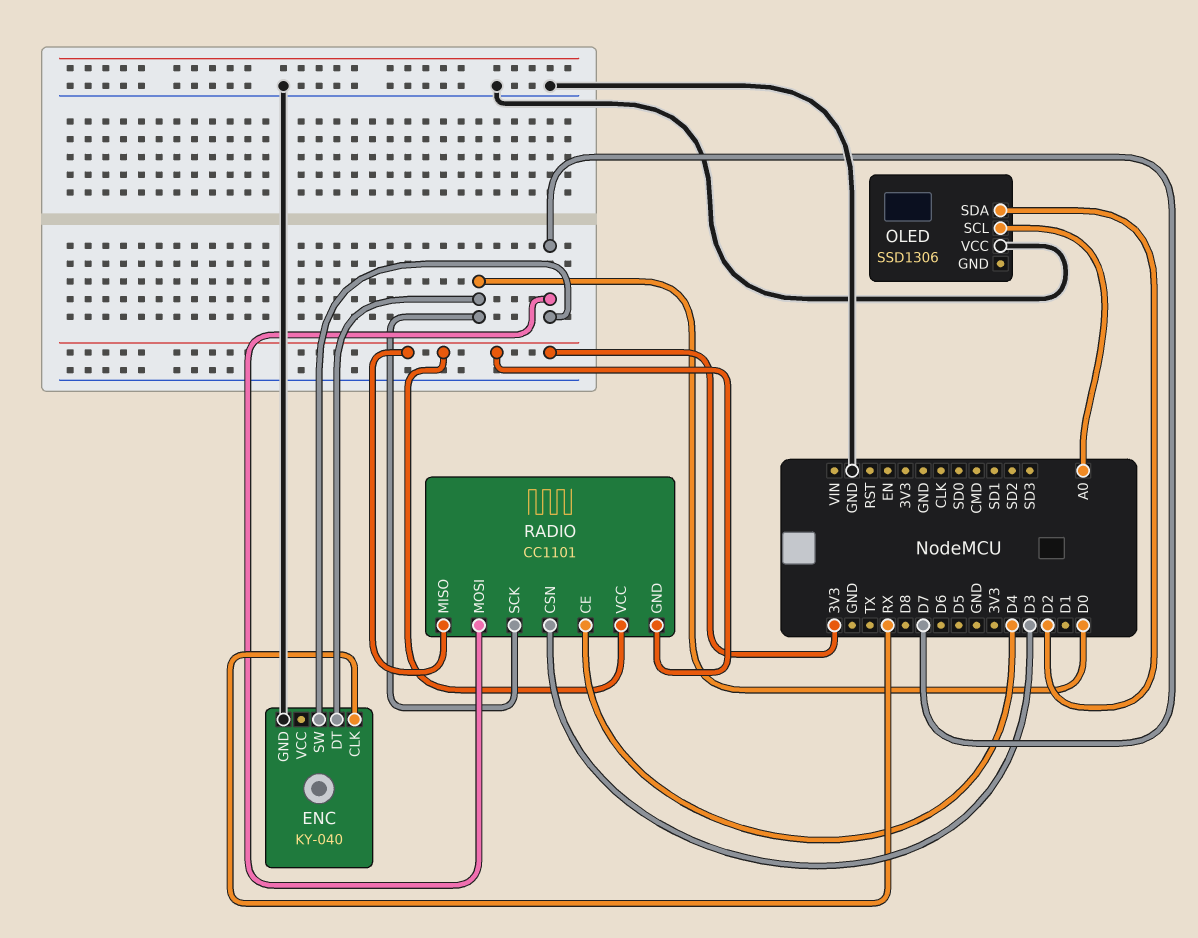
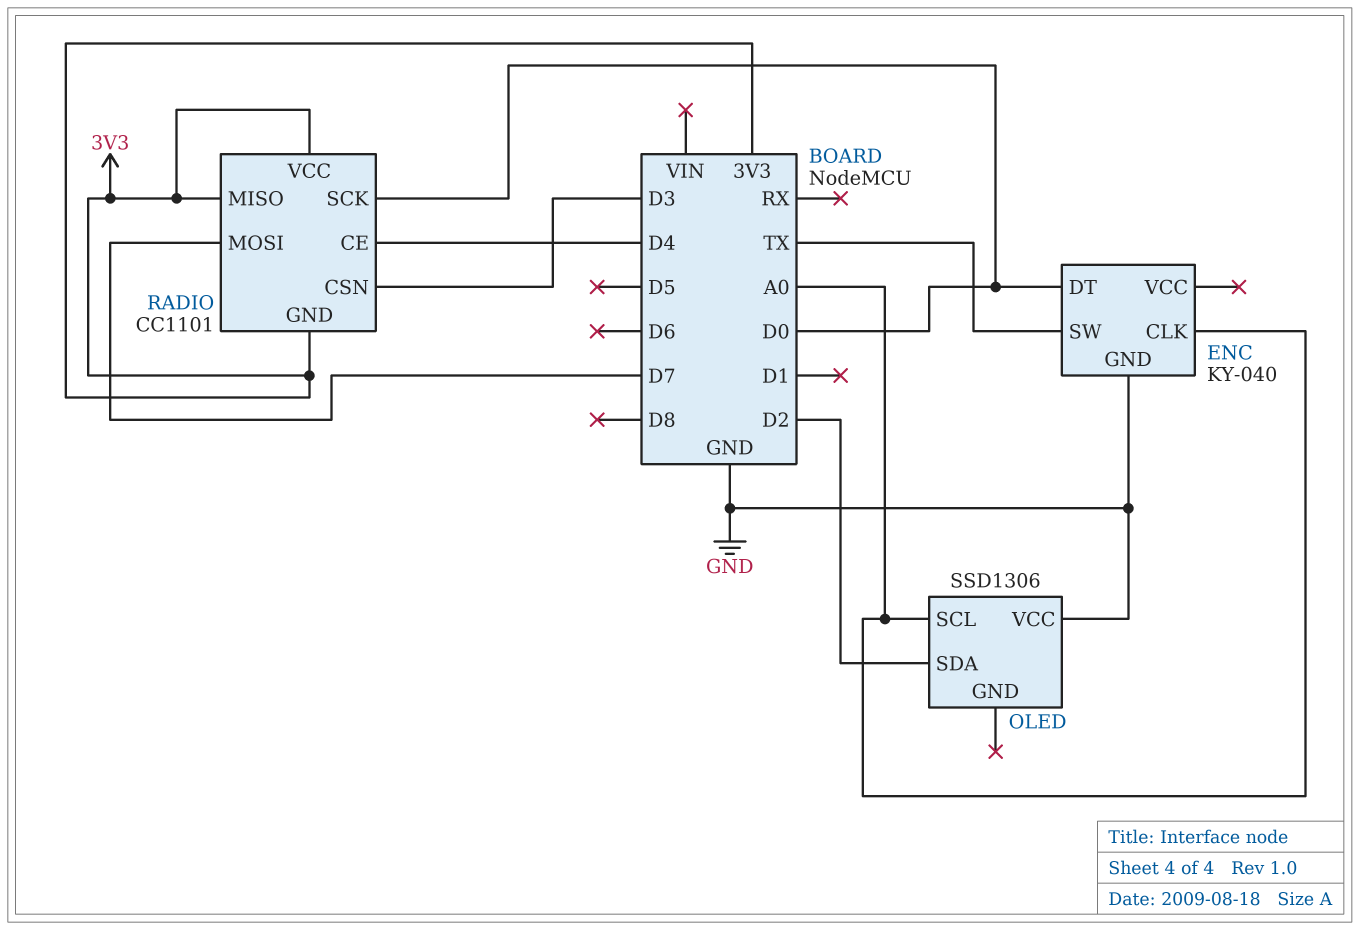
ENC pin CLK: RX -> A0
ENC pin SW: D7 -> TX

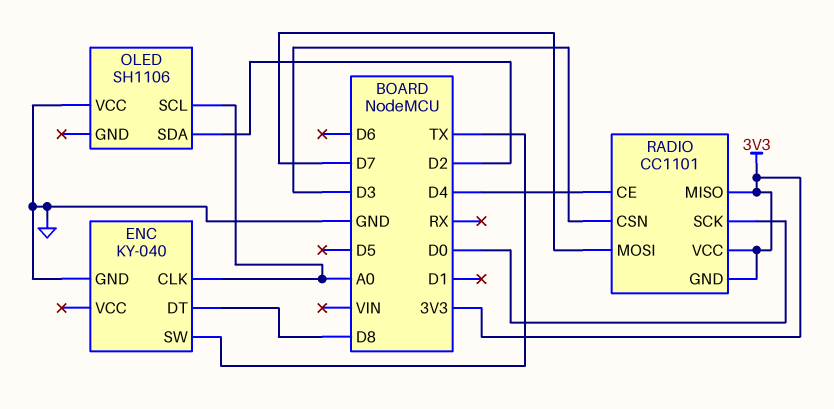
ENC pin DT: D0 -> D8
OLED: SSD1306 -> SH1106

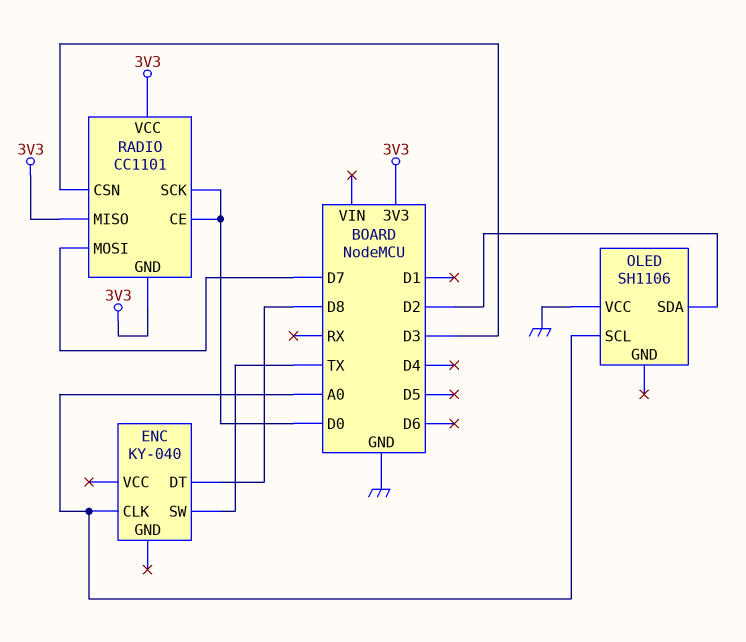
ENC pin GND: GND -> none
RADIO pin CE: D4 -> D0

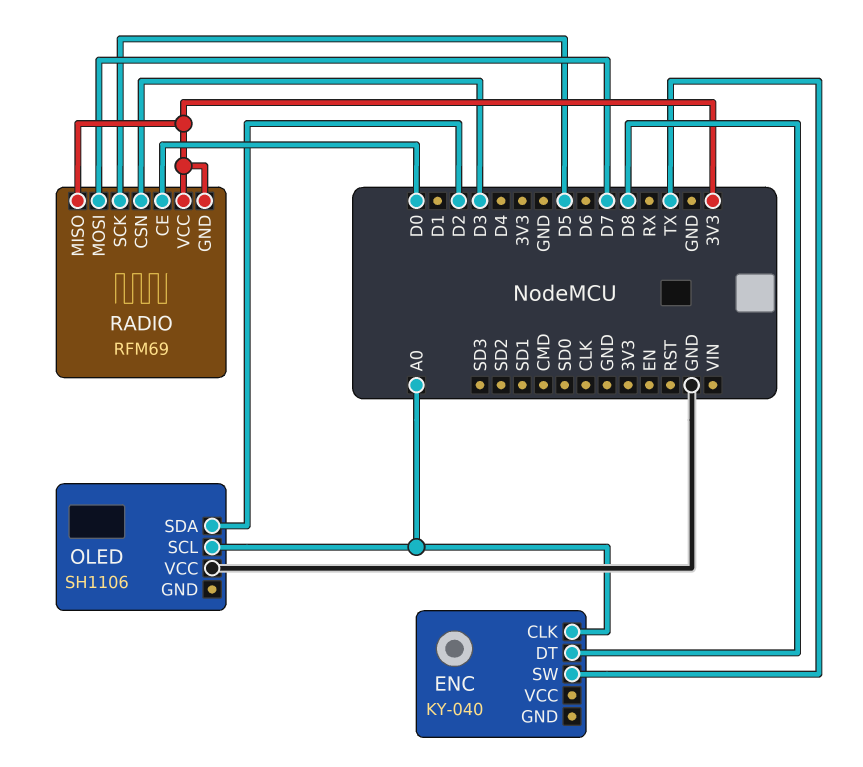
RADIO: CC1101 -> RFM69
RADIO pin SCK: D0 -> D5

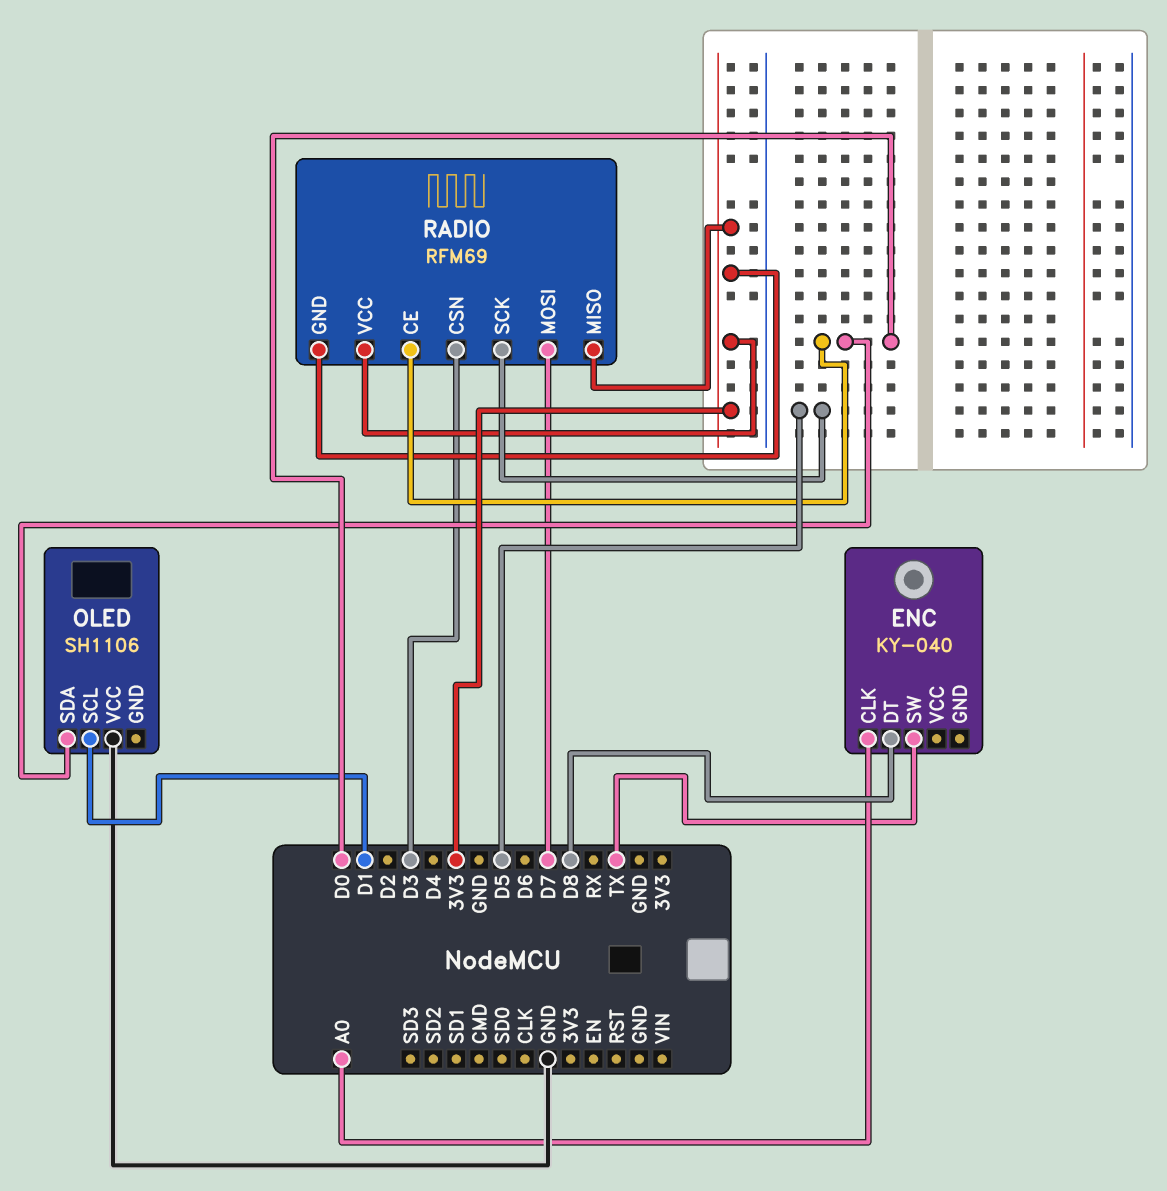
OLED pin SCL: A0 -> D1
OLED pin SDA: D2 -> D0

